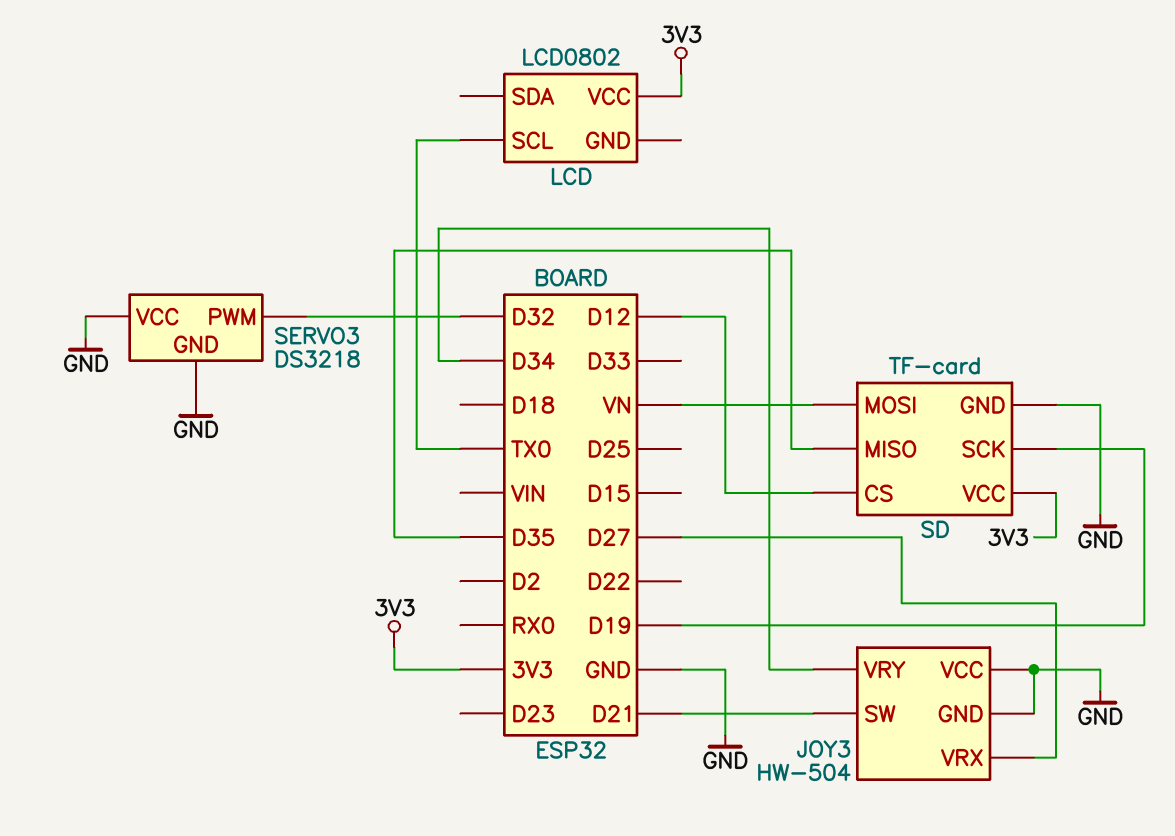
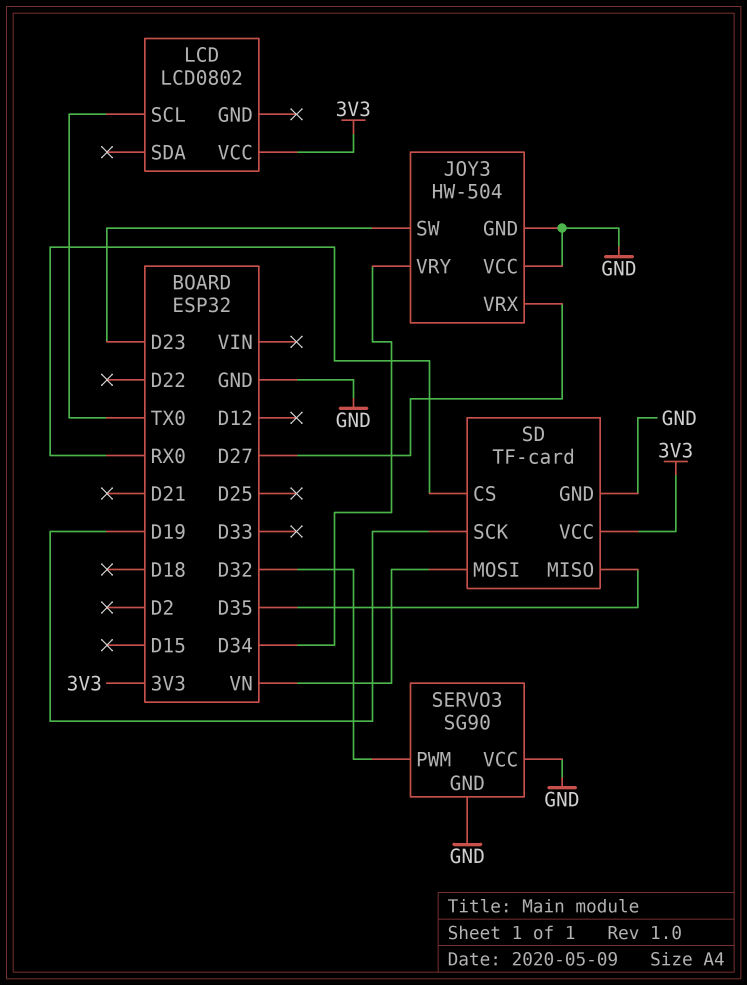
JOY3 pin SW: D21 -> D23
SD pin CS: D12 -> RX0
SERVO3: DS3218 -> SG90

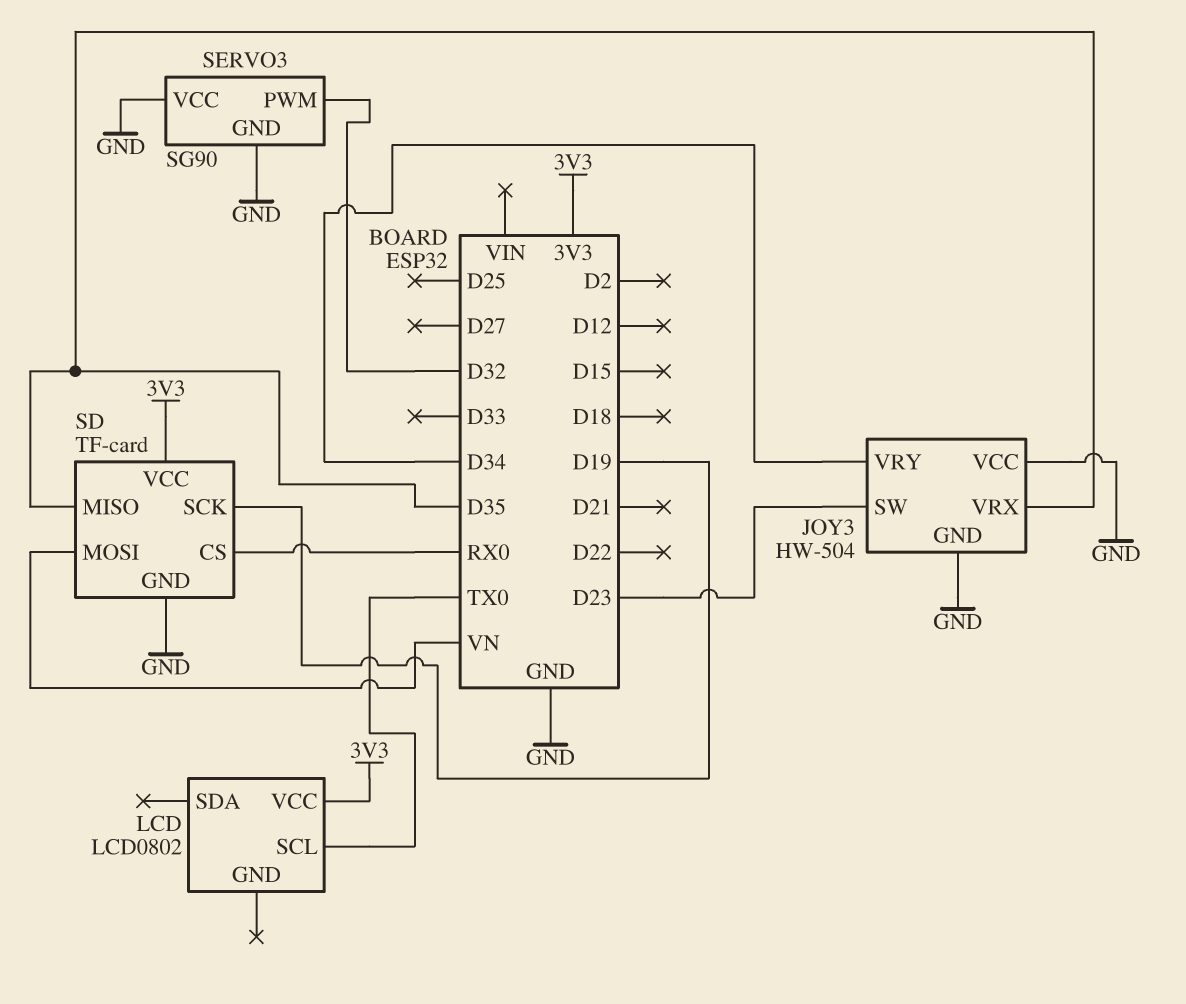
JOY3 pin VRX: D27 -> D35

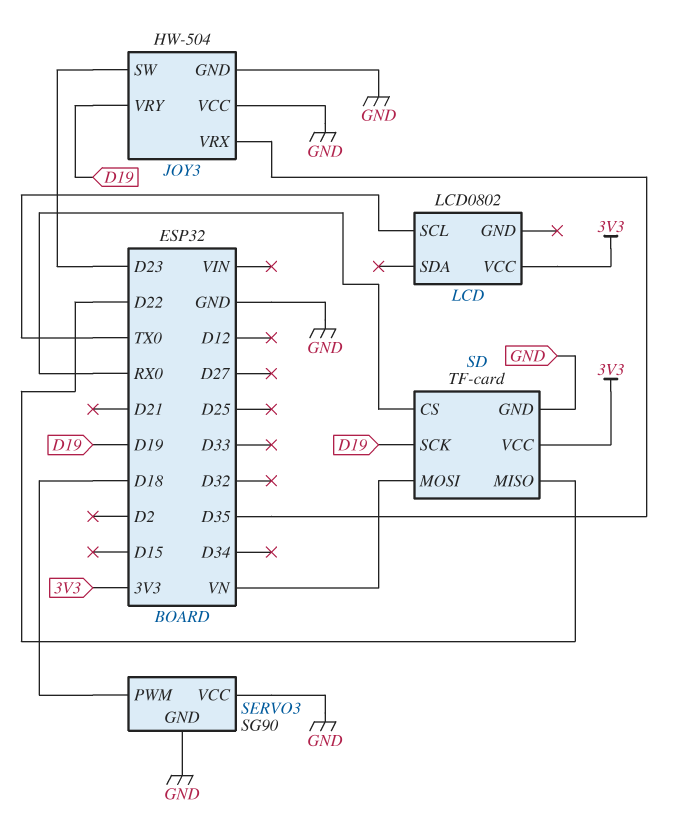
JOY3 pin VRY: D34 -> D19
SD pin MISO: D35 -> D22
SERVO3 pin PWM: D32 -> D18

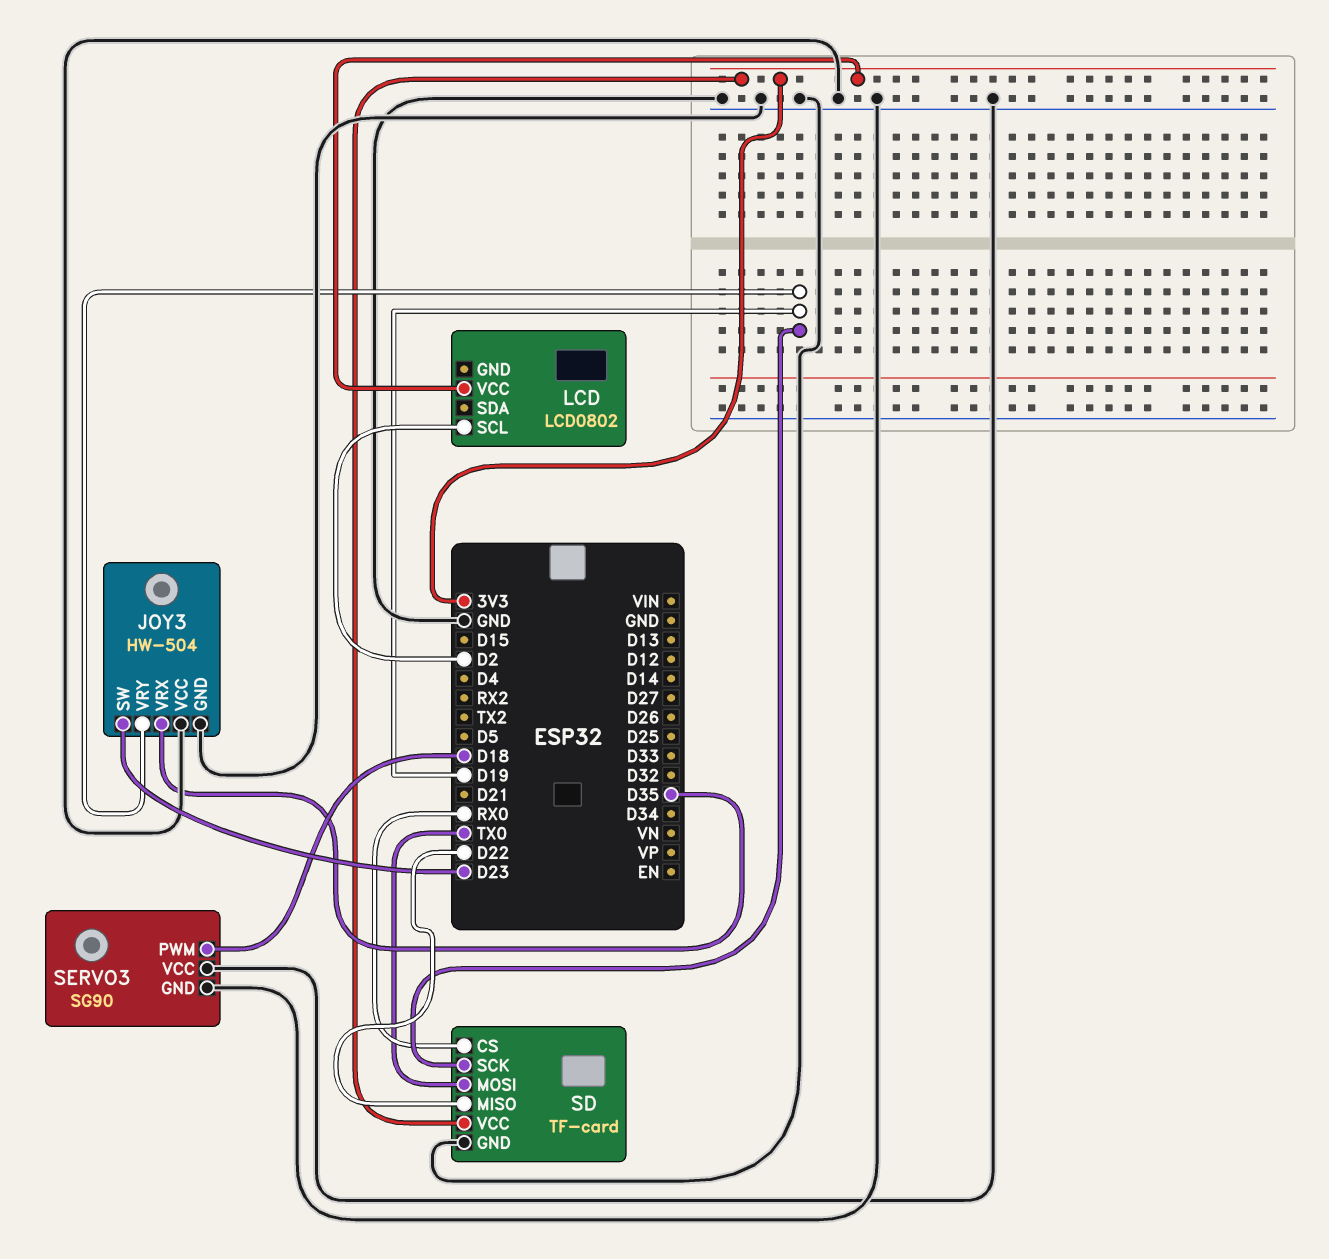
LCD pin SCL: TX0 -> D2
SD pin MOSI: VN -> TX0

